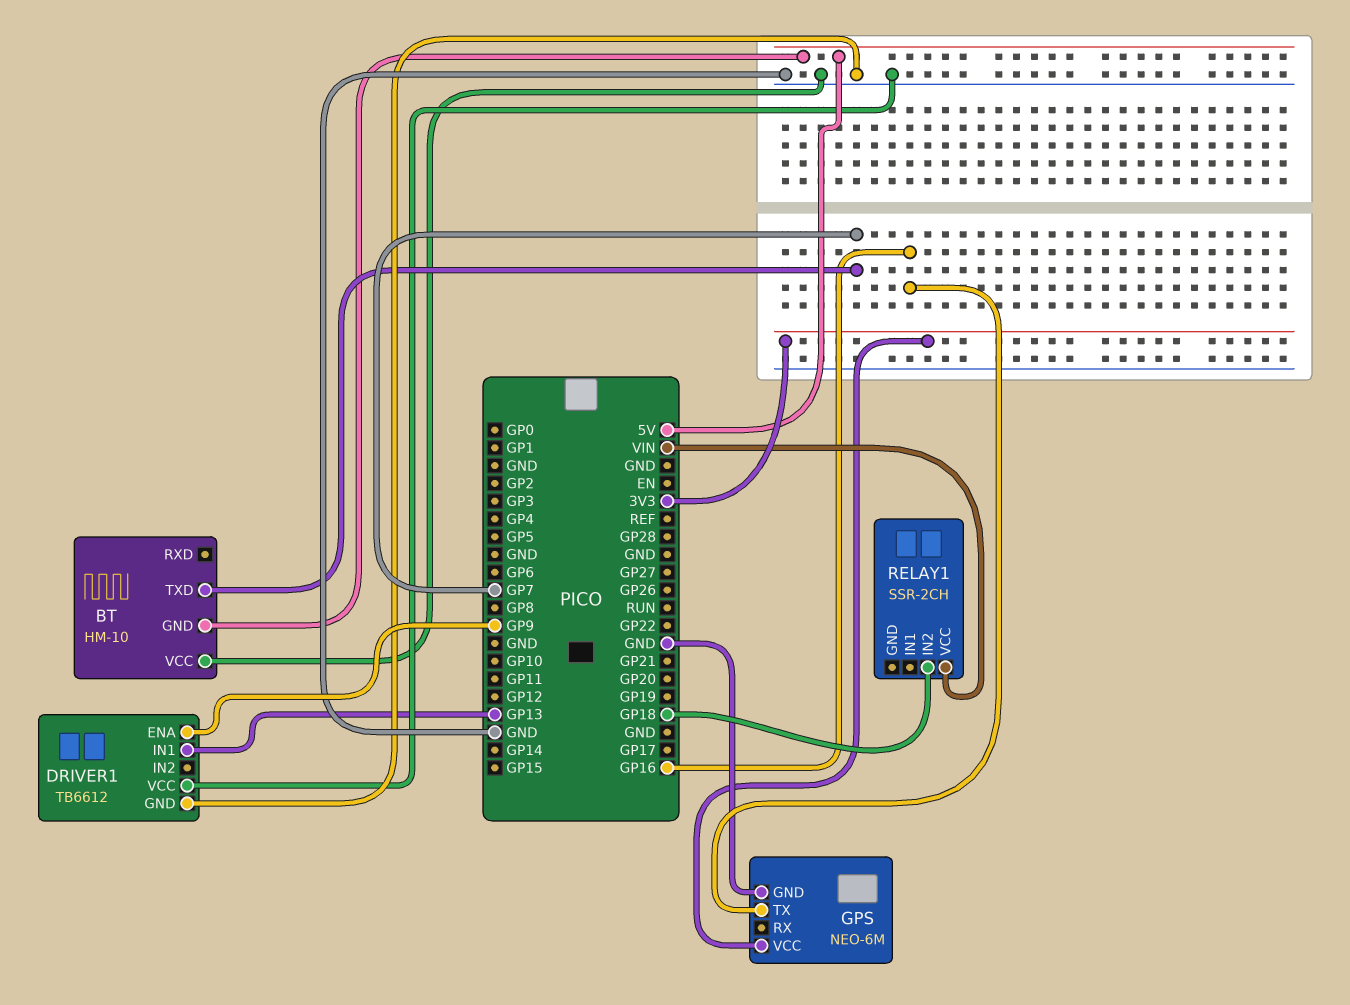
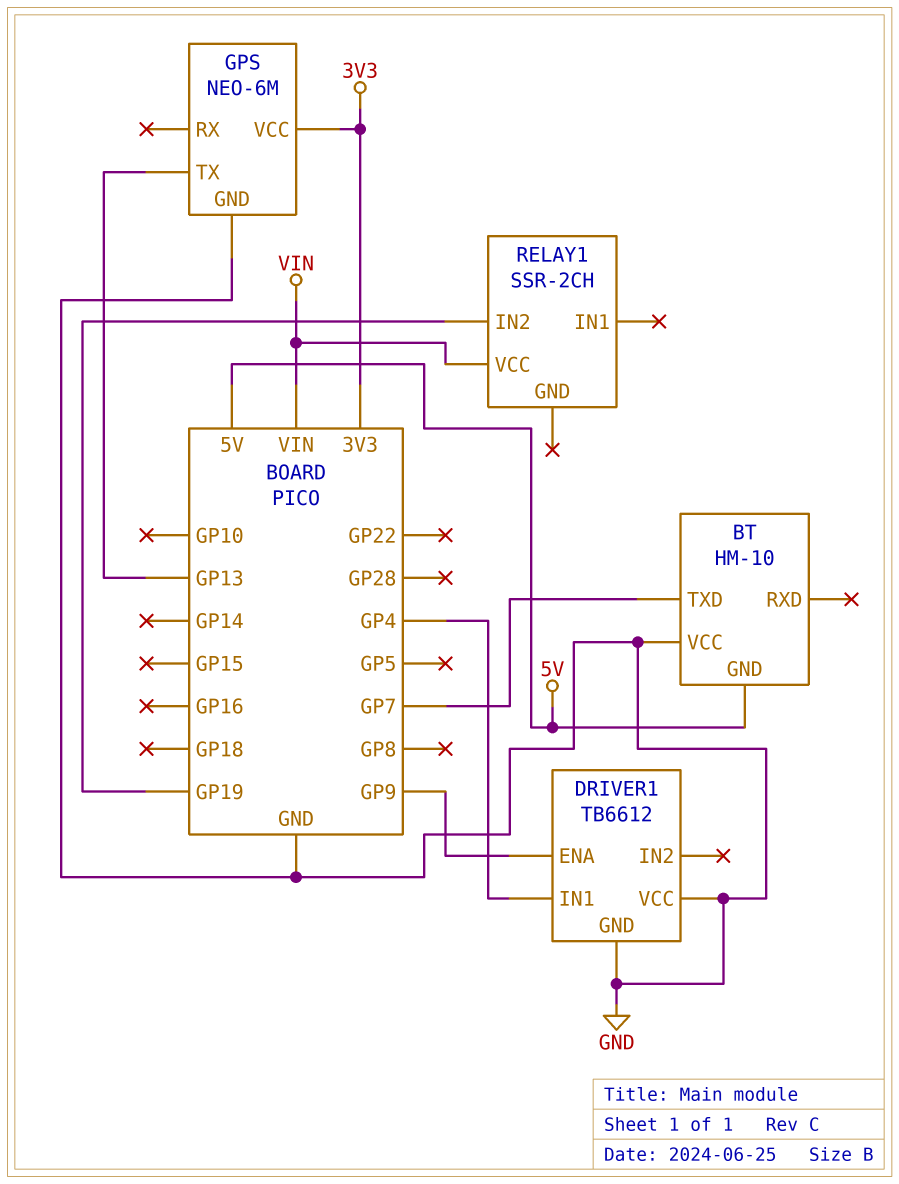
DRIVER1 pin IN1: GP13 -> GP4
GPS pin TX: GP16 -> GP13
RELAY1 pin IN2: GP18 -> GP19

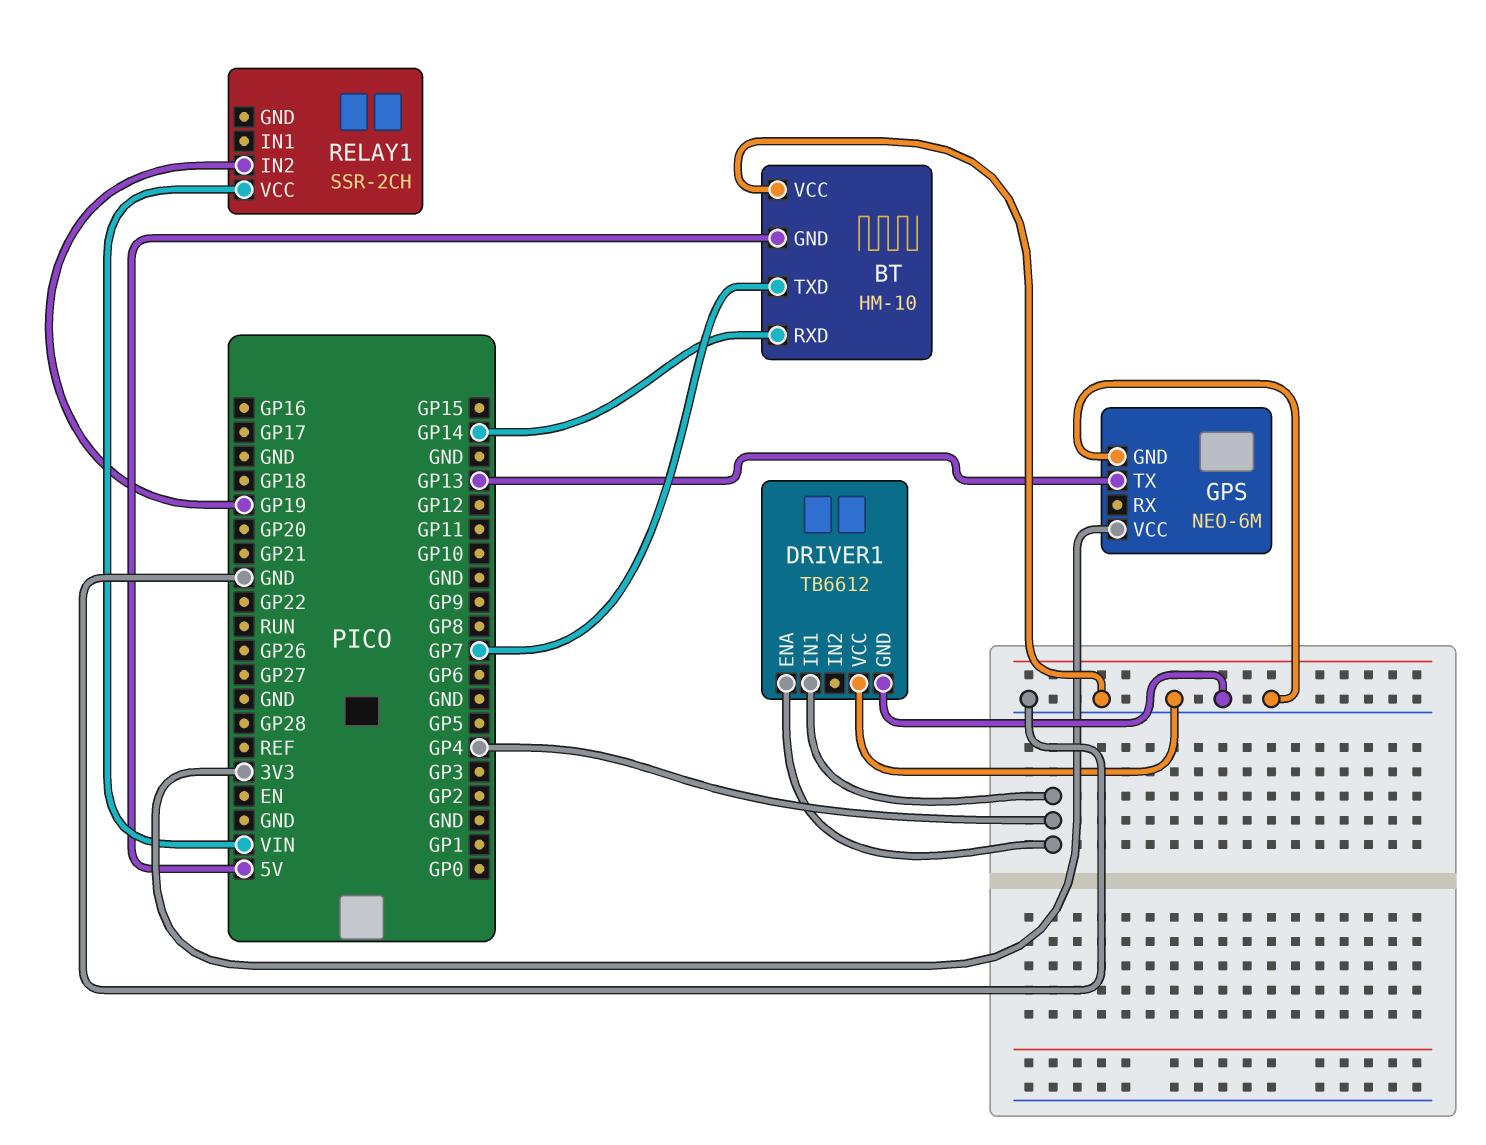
BT pin RXD: none -> GP14
DRIVER1 pin ENA: GP9 -> GP4

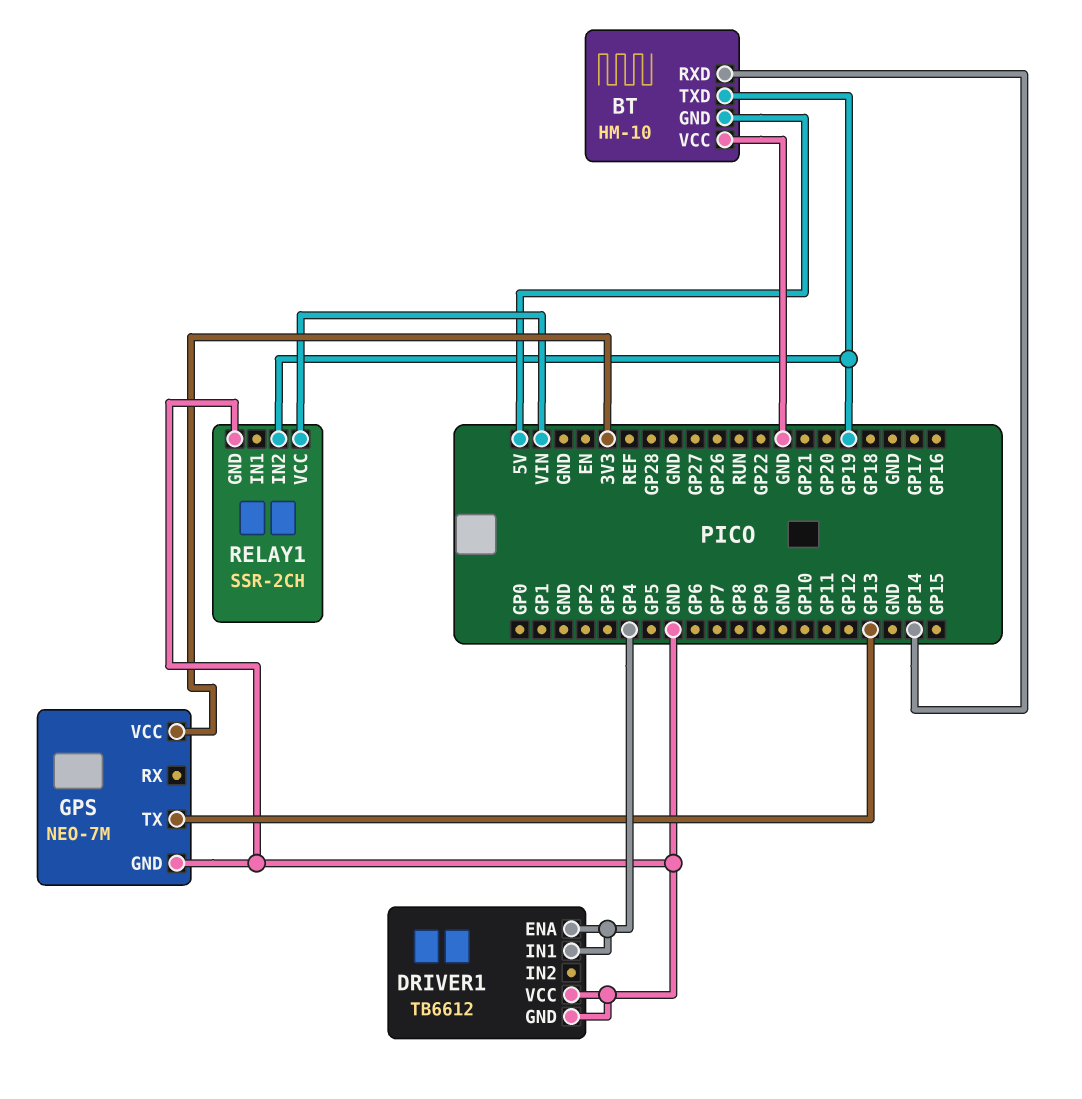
BT pin TXD: GP7 -> GP19
GPS: NEO-6M -> NEO-7M
RELAY1 pin GND: none -> GND

